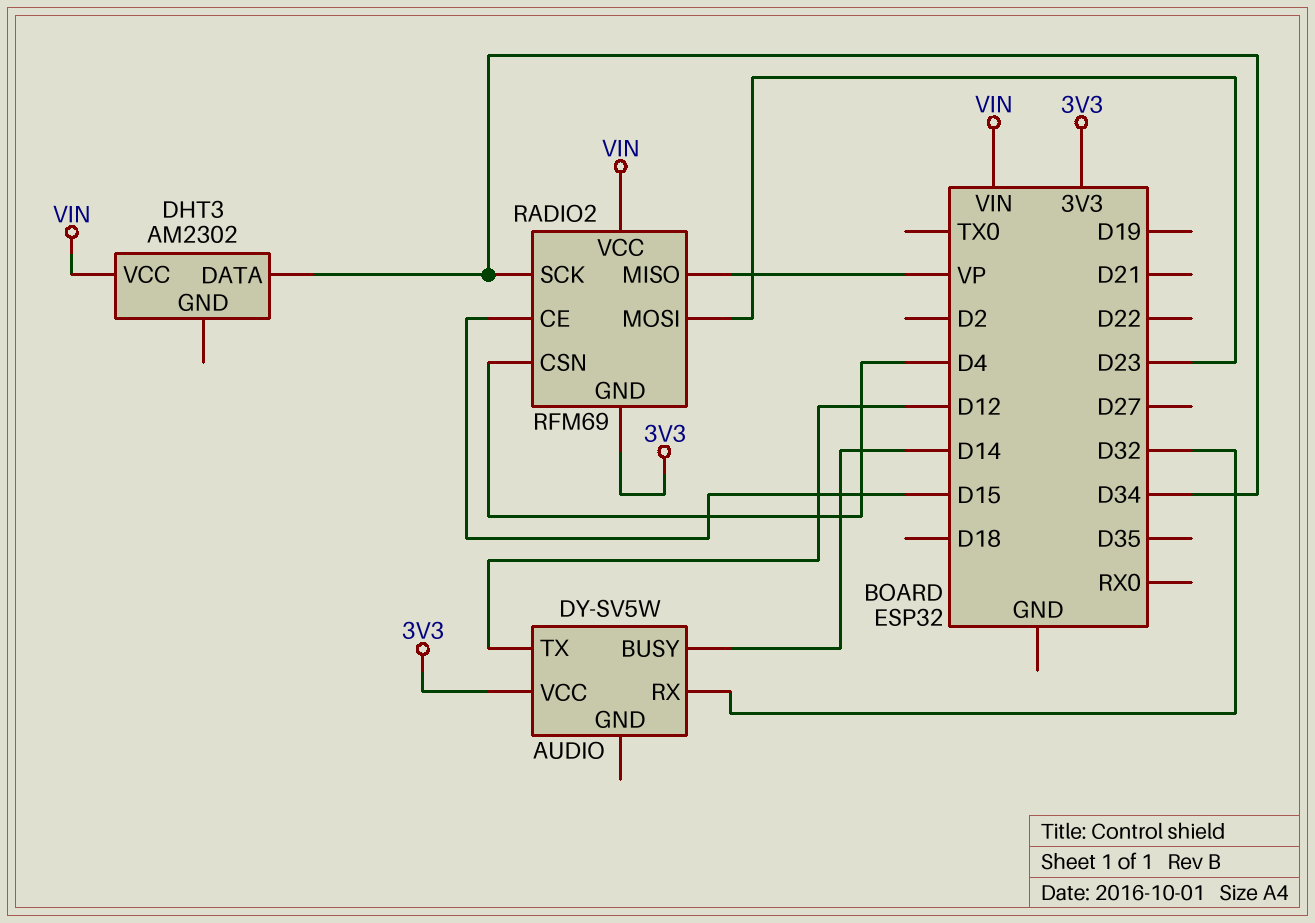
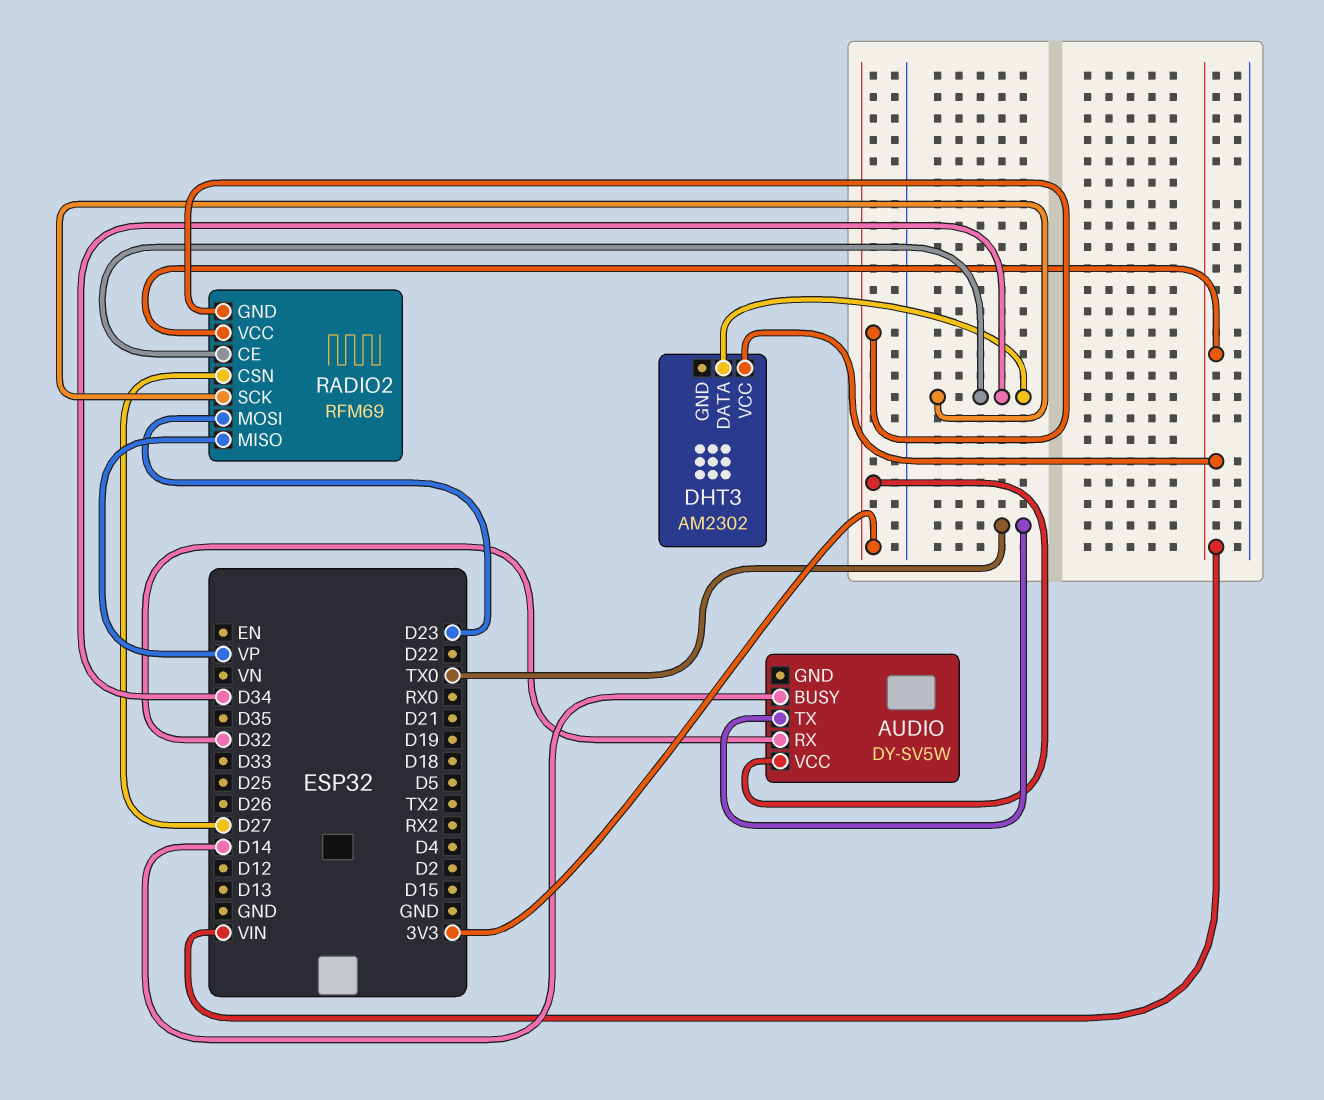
AUDIO pin TX: D12 -> TX0
RADIO2 pin CE: D15 -> D34
RADIO2 pin CSN: D4 -> D27

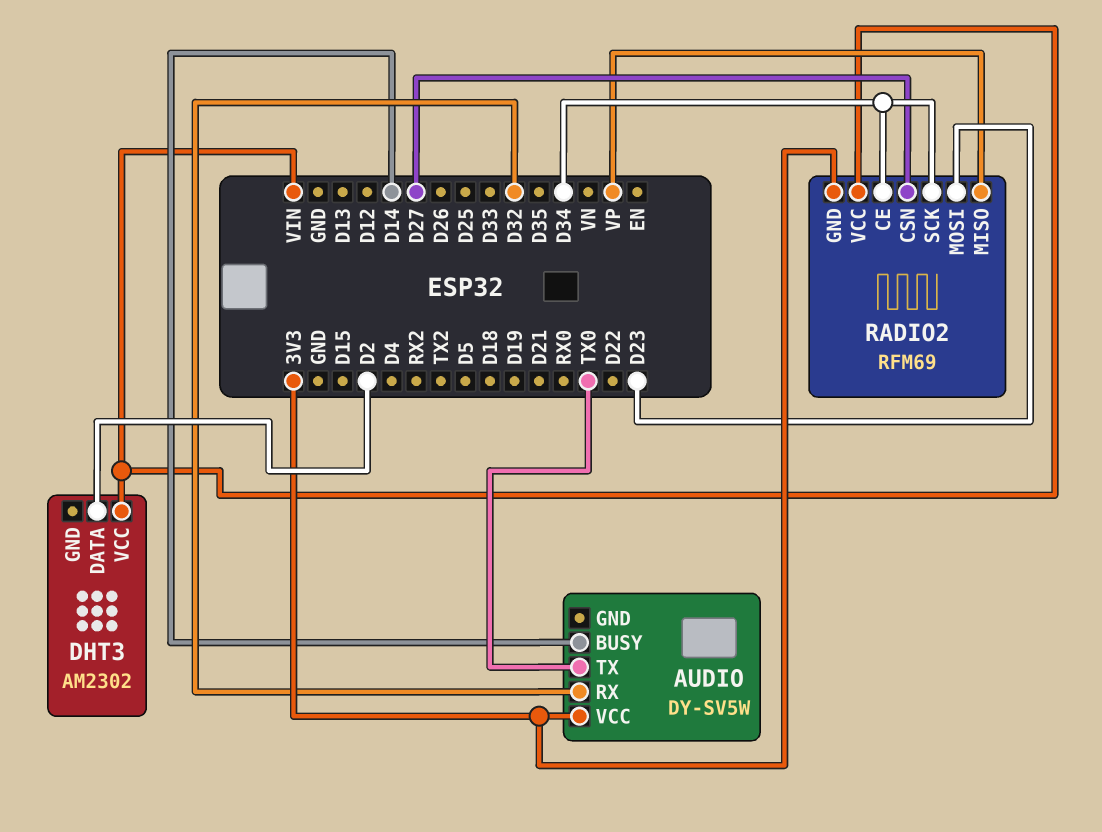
DHT3 pin DATA: D34 -> D2

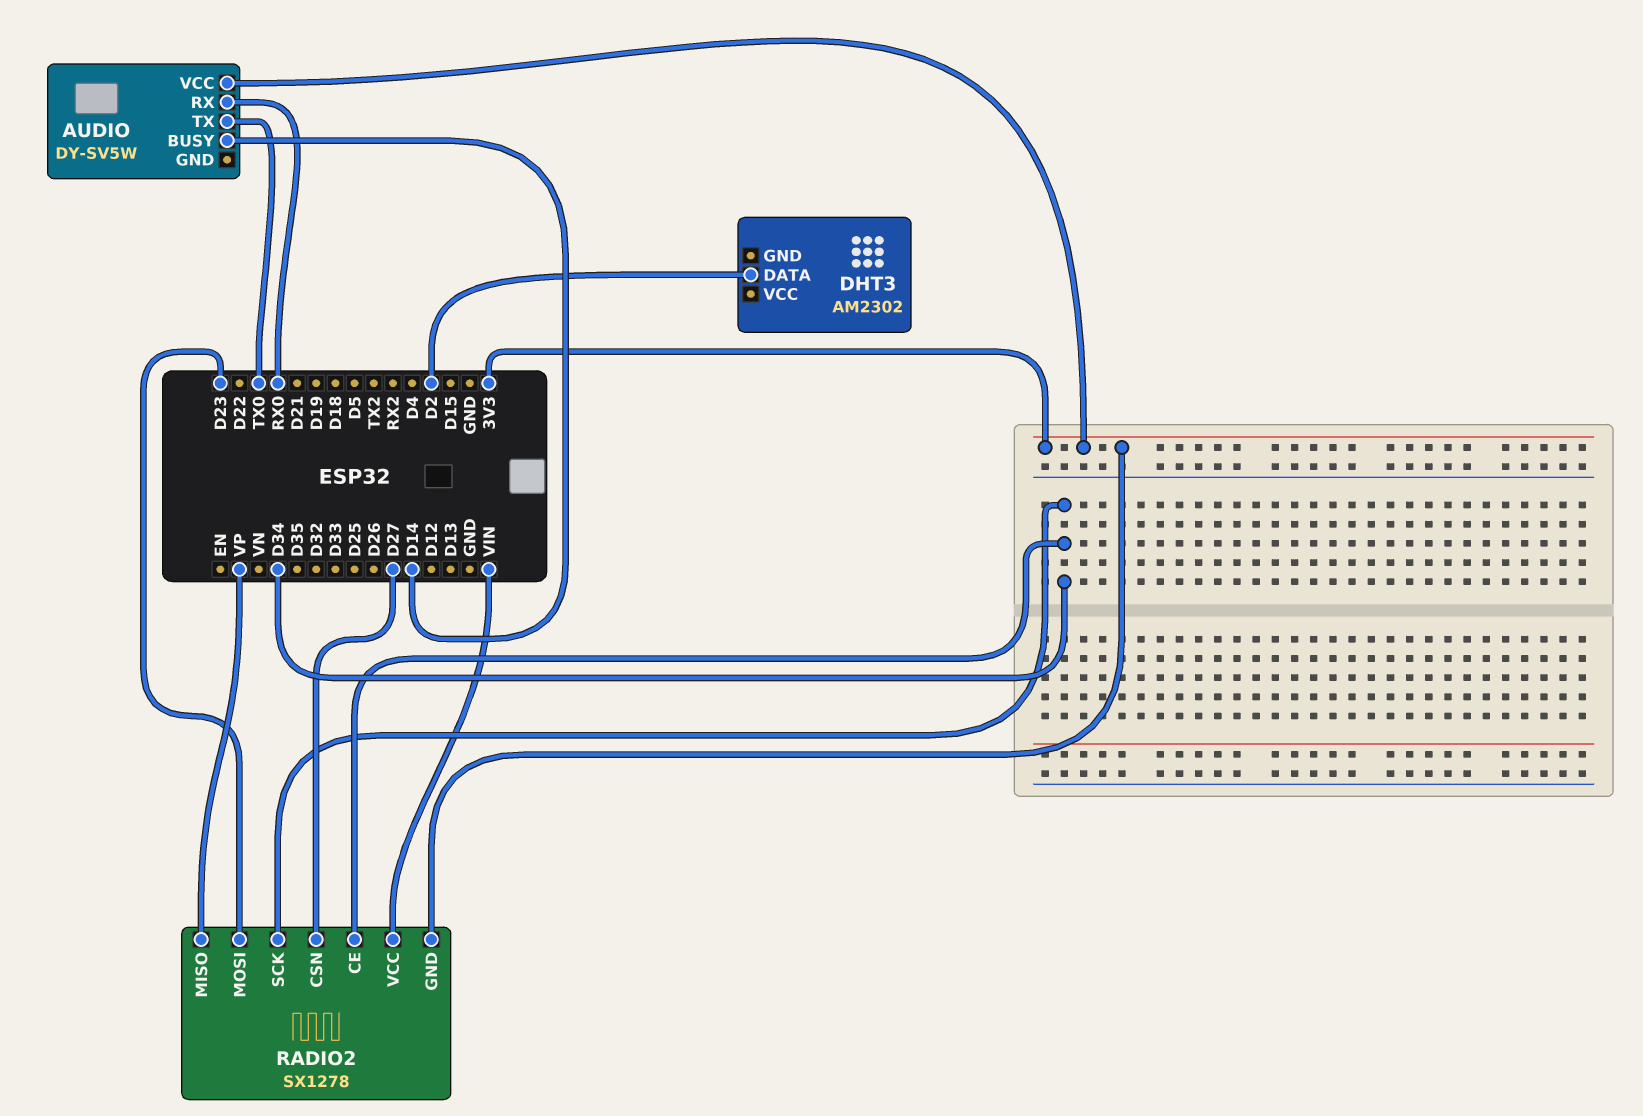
AUDIO pin RX: D32 -> RX0
DHT3 pin VCC: VIN -> none
RADIO2: RFM69 -> SX1278

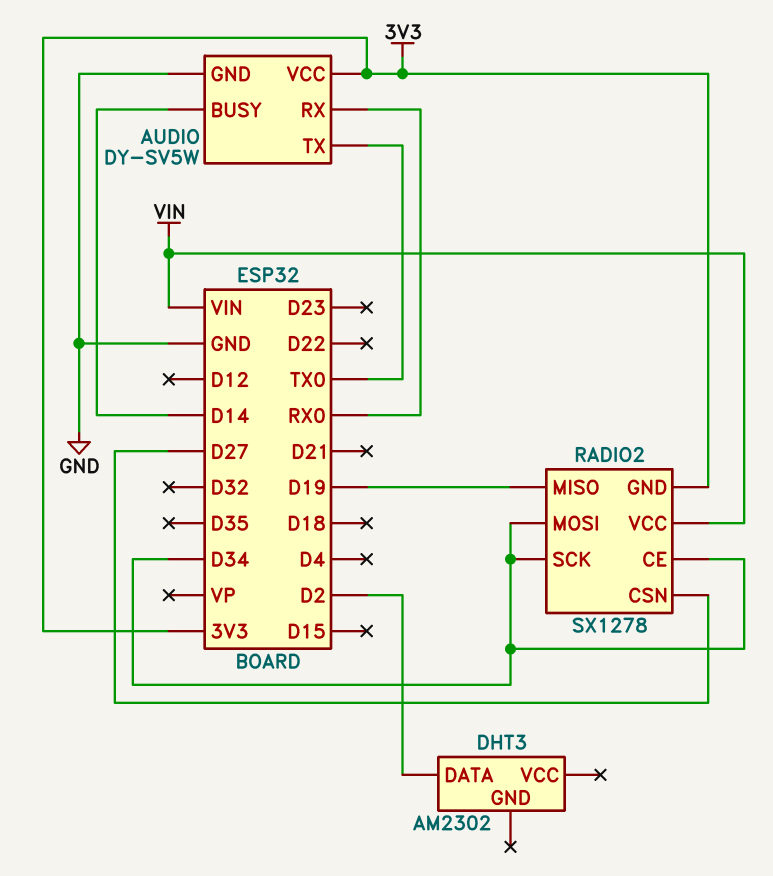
AUDIO pin GND: none -> GND
RADIO2 pin MISO: VP -> D19
RADIO2 pin MOSI: D23 -> D34

